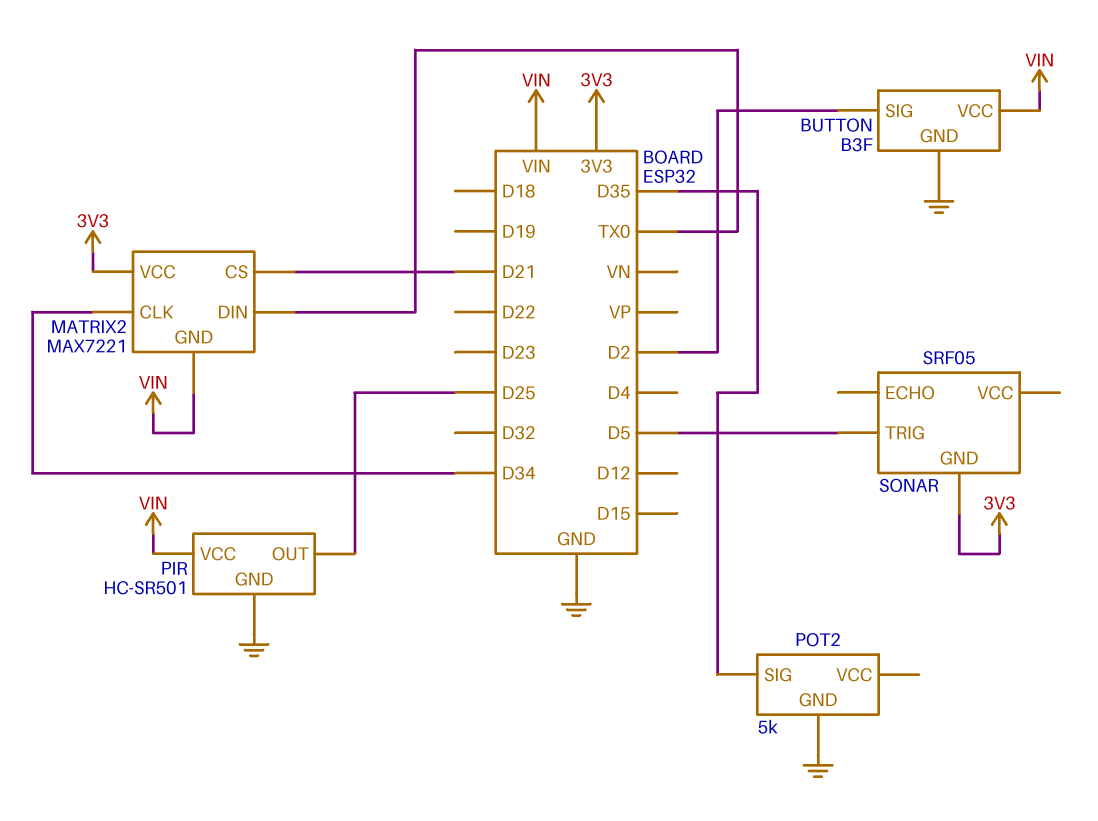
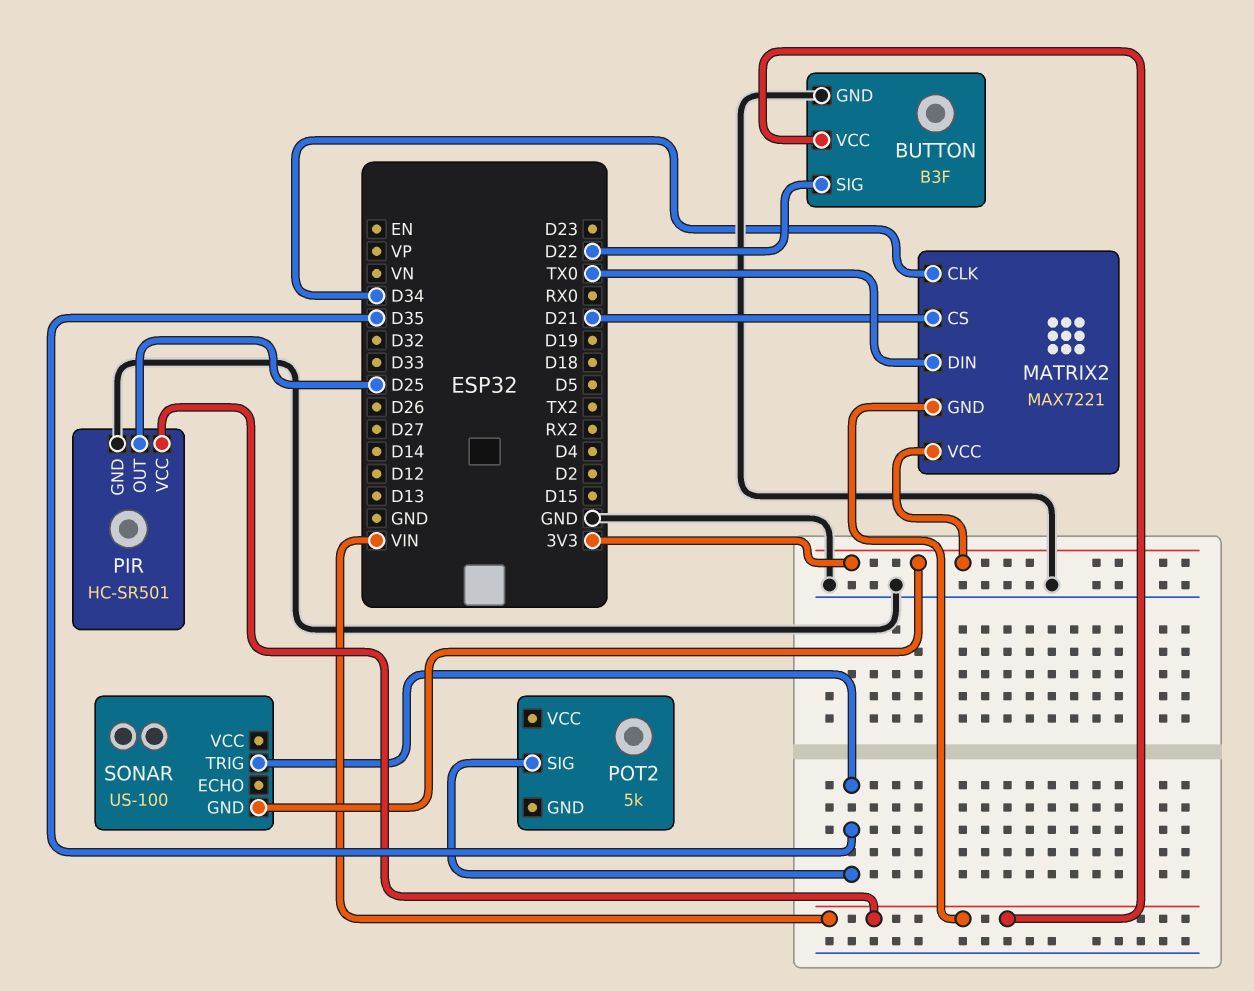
BUTTON pin SIG: D2 -> D22
POT2 pin GND: GND -> none
SONAR: SRF05 -> US-100
SONAR pin TRIG: D5 -> D35

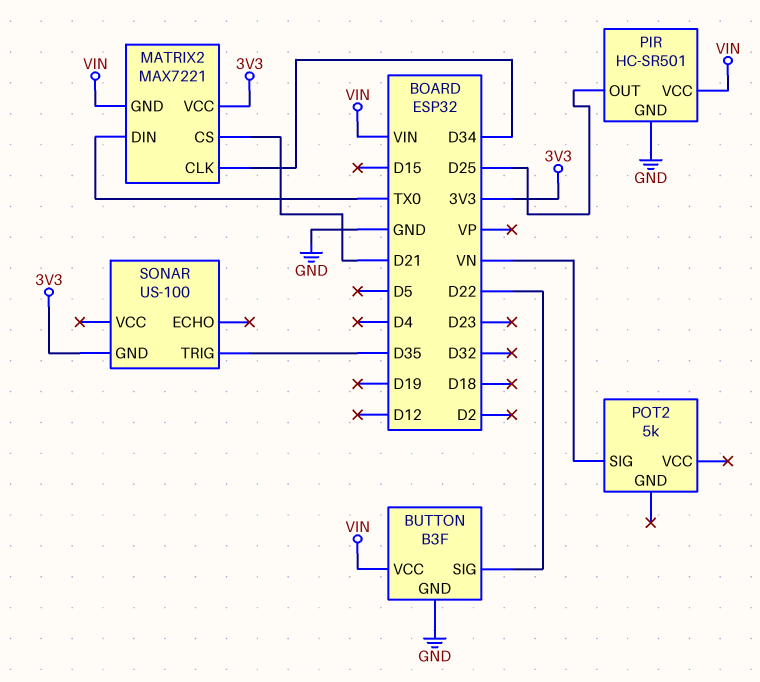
POT2 pin SIG: D35 -> VN

